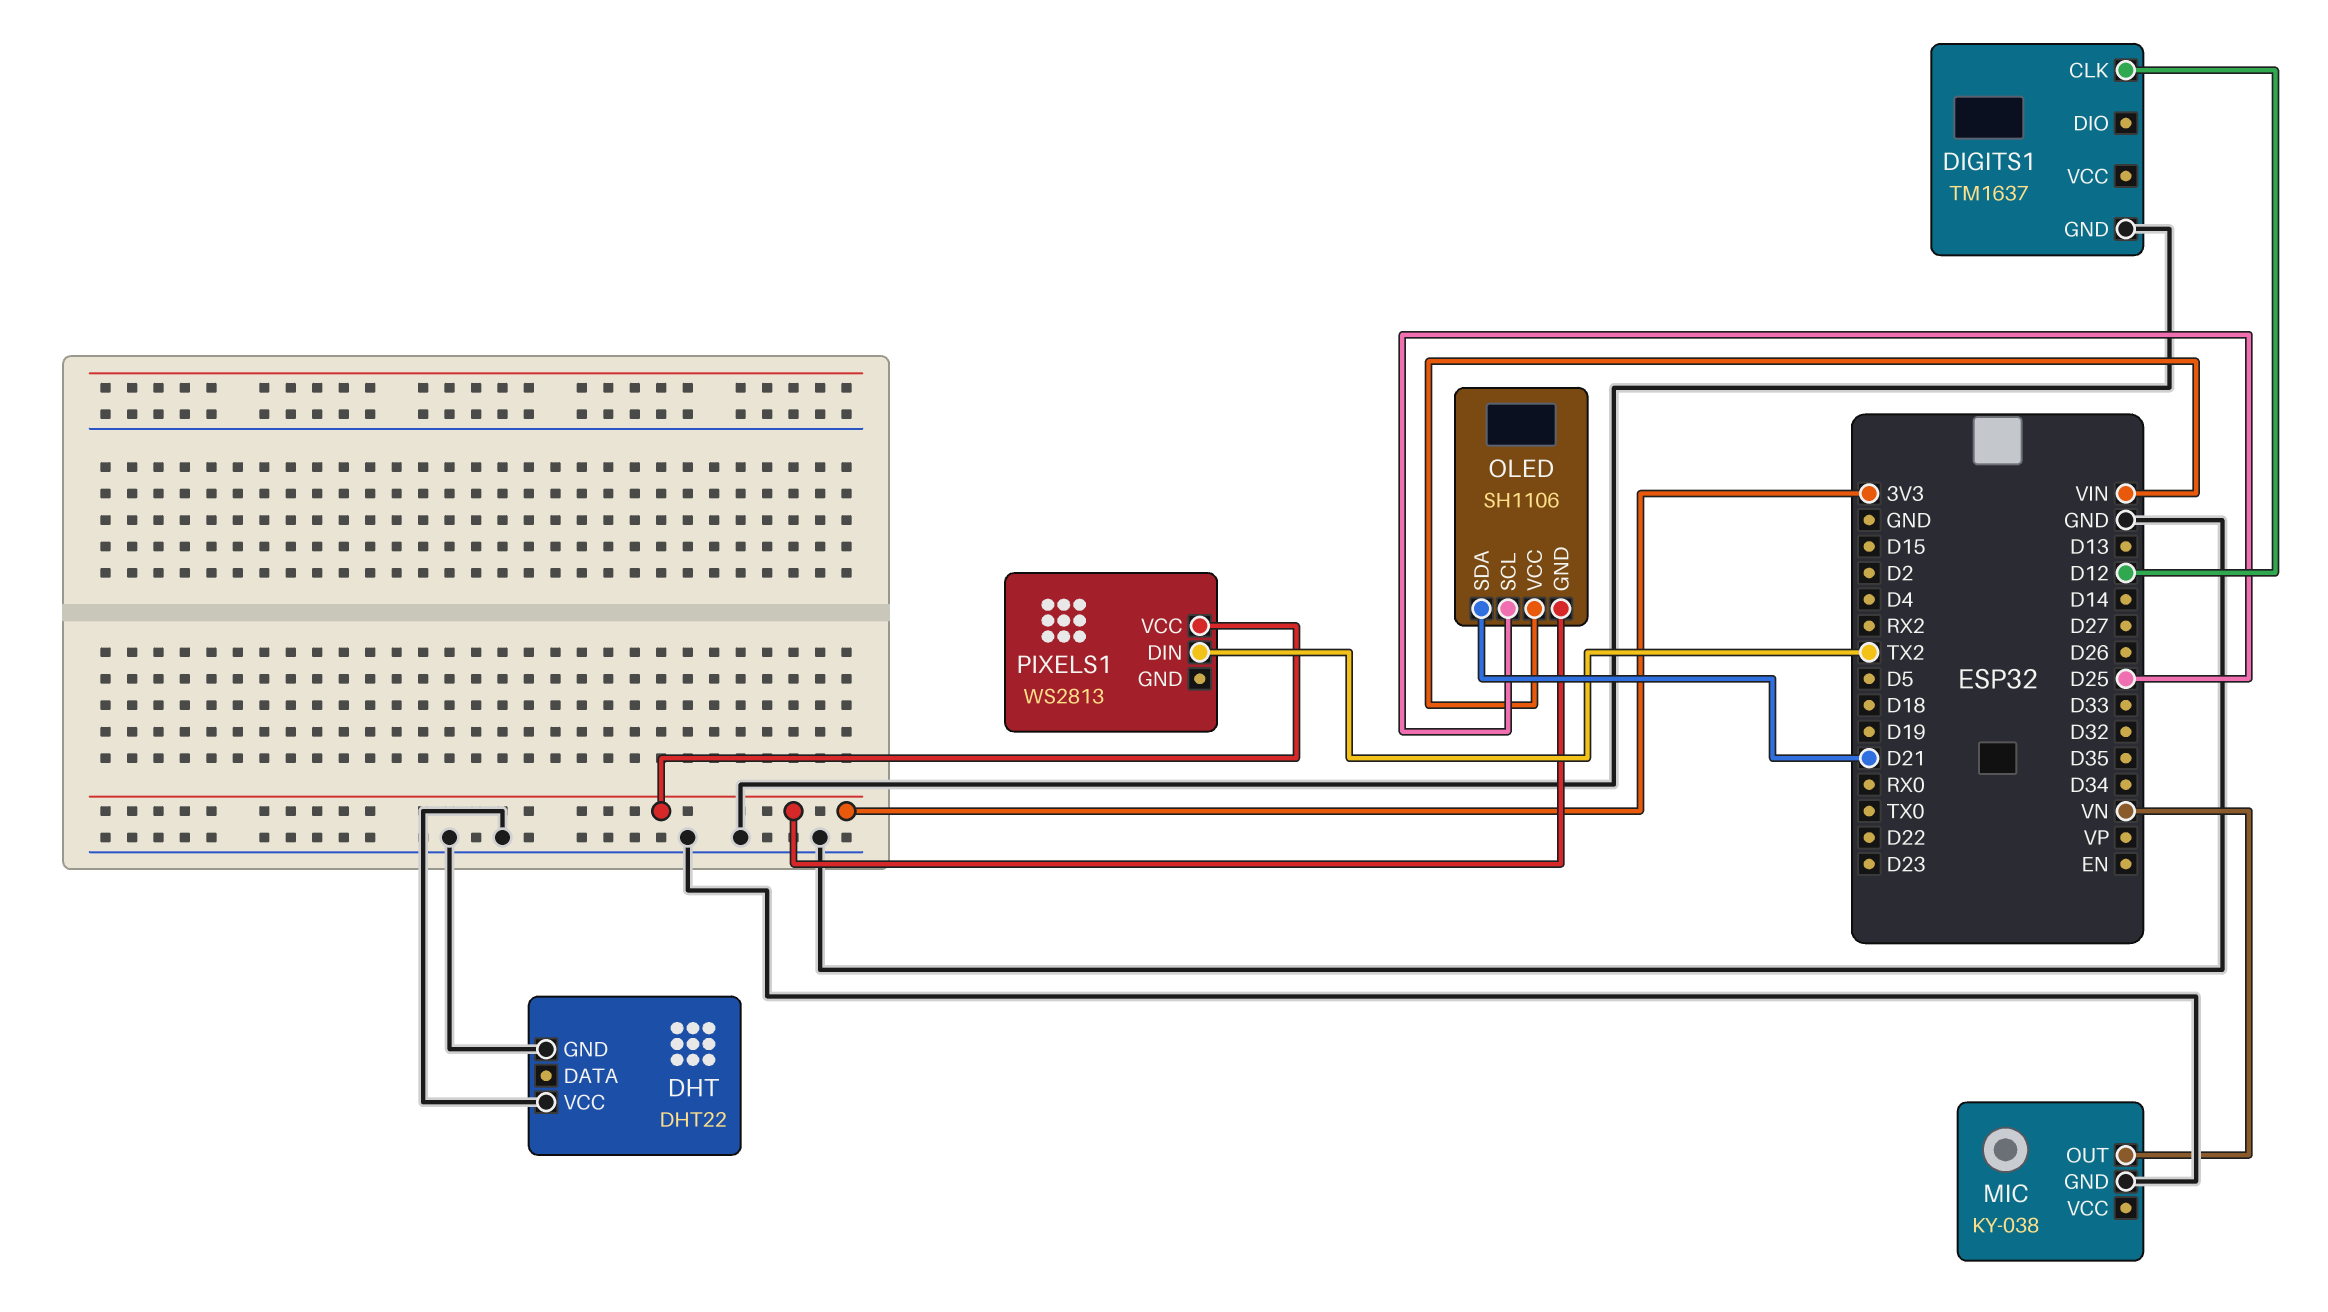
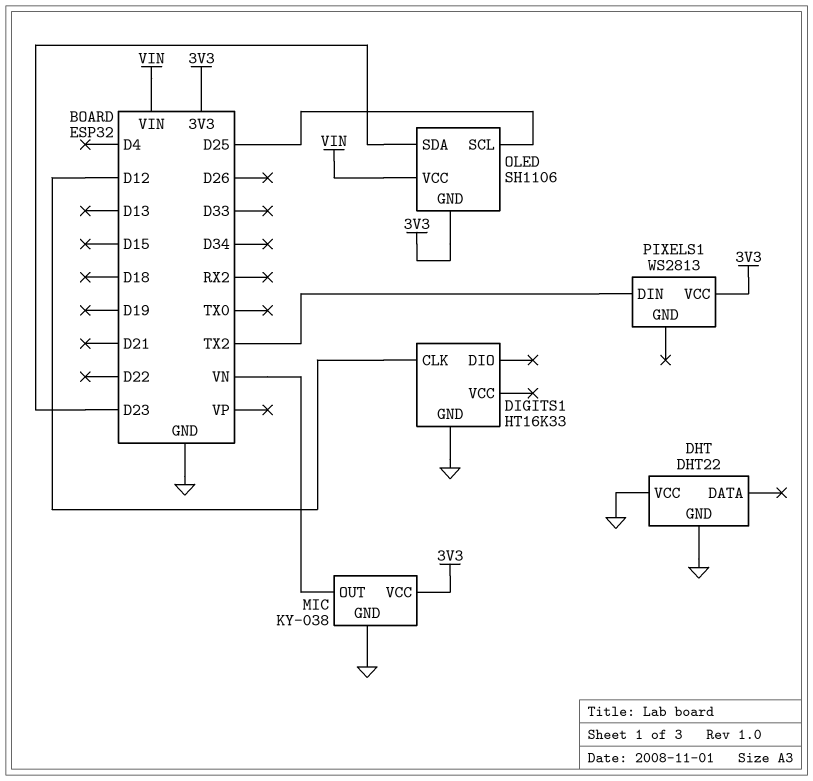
DIGITS1: TM1637 -> HT16K33
MIC pin VCC: none -> 3V3
OLED pin SDA: D21 -> D23

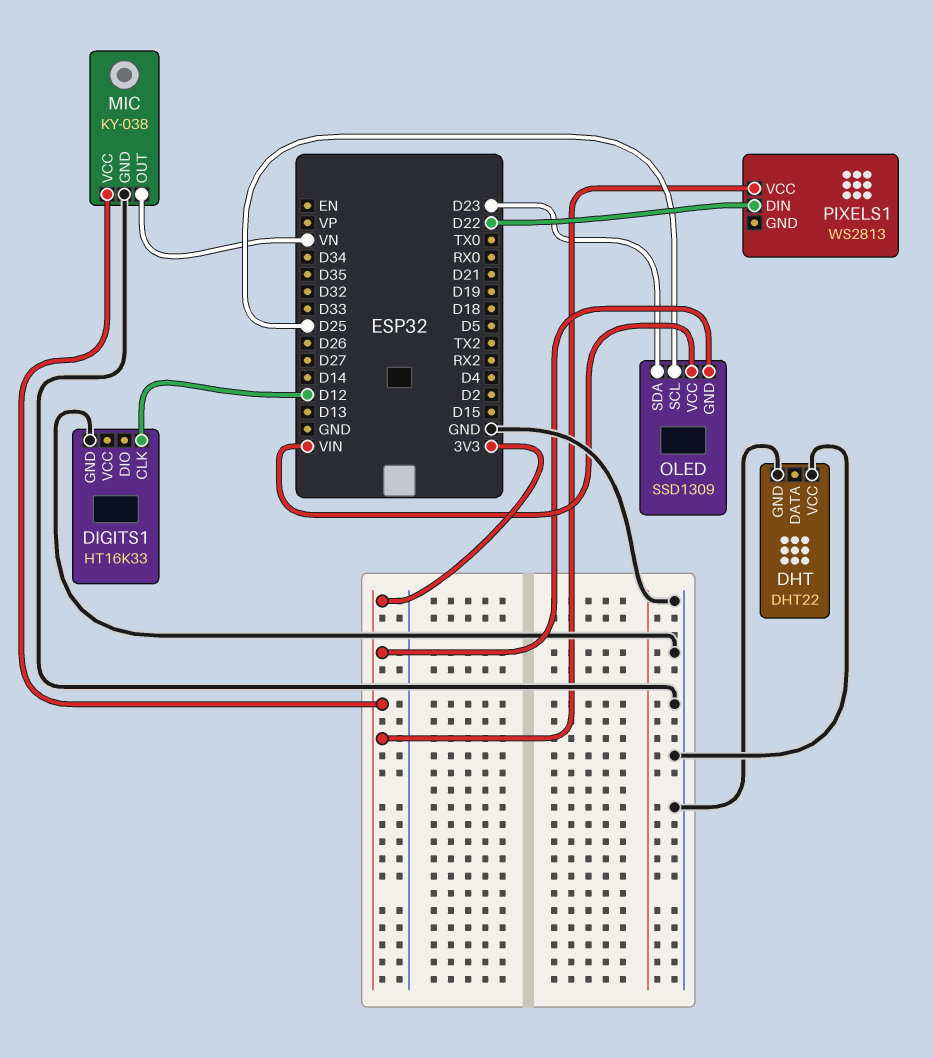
OLED: SH1106 -> SSD1309
PIXELS1 pin DIN: TX2 -> D22

